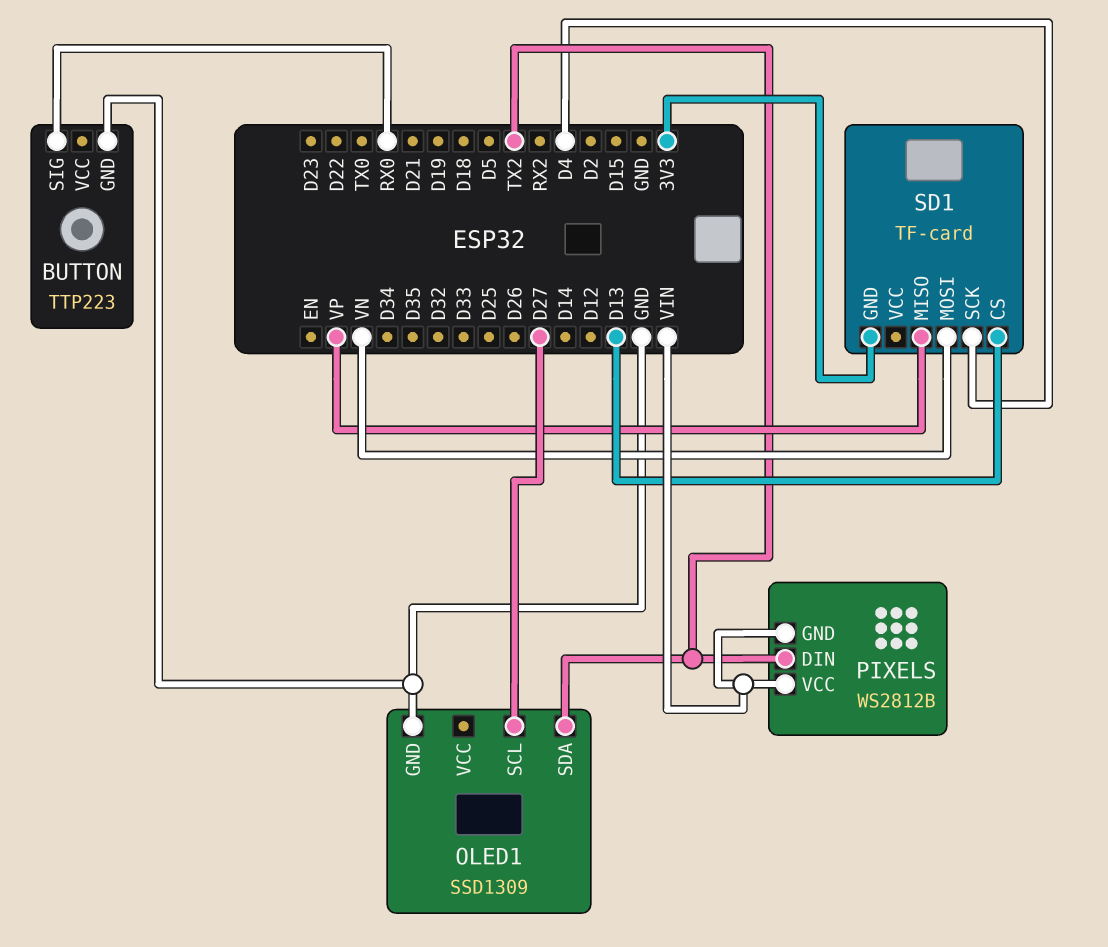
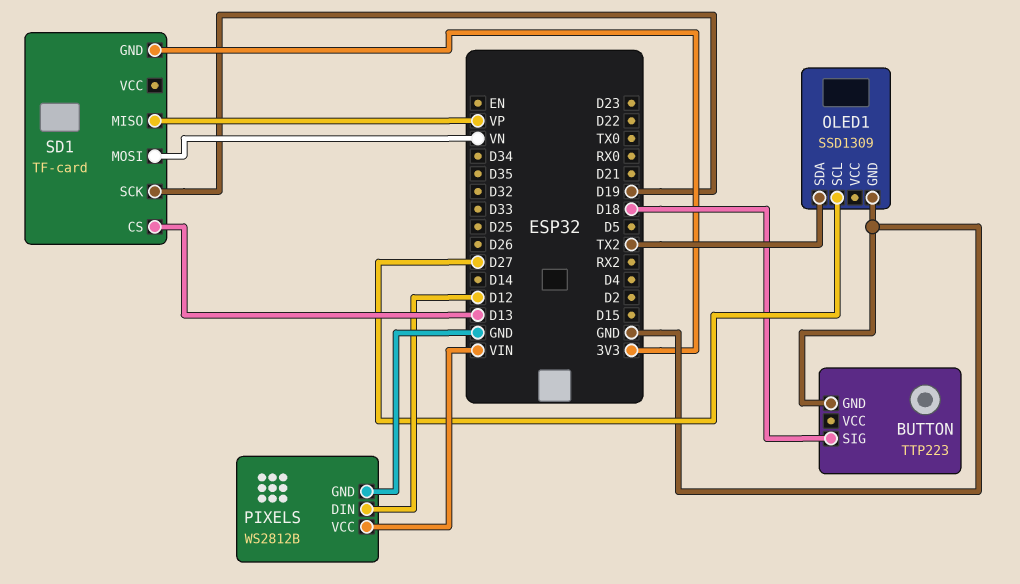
BUTTON pin SIG: RX0 -> D18
PIXELS pin DIN: TX2 -> D12
PIXELS pin GND: VIN -> GND
SD1 pin SCK: D4 -> D19

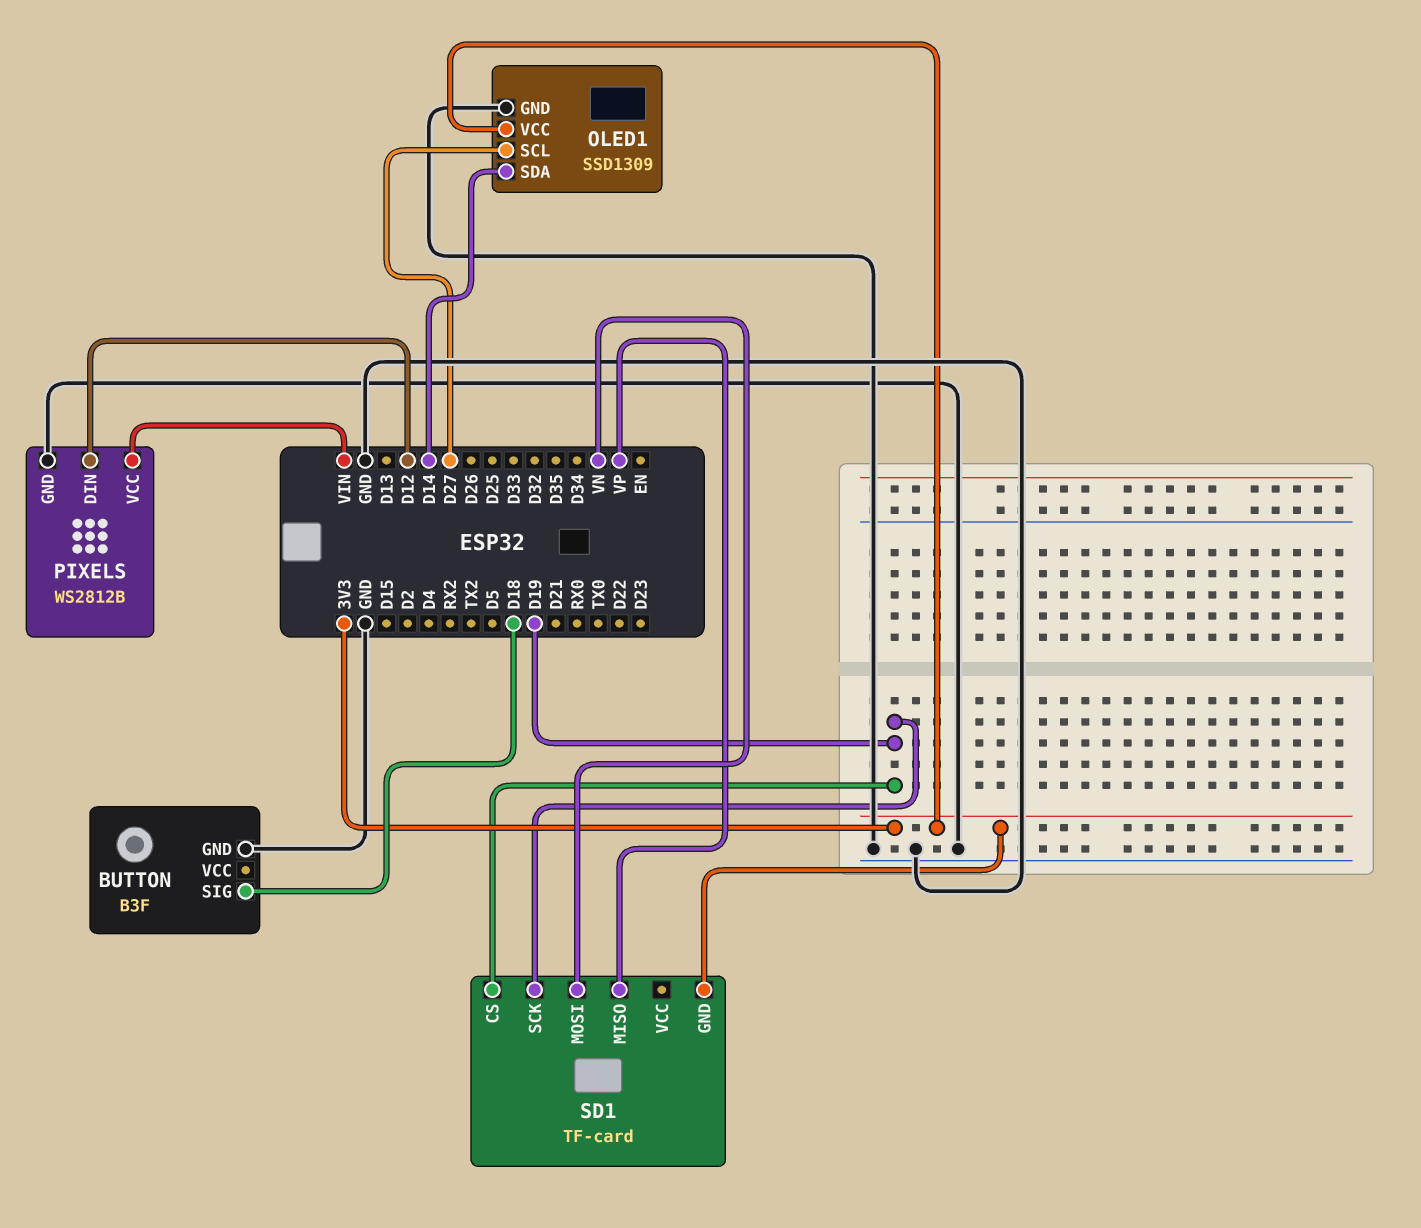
BUTTON: TTP223 -> B3F
OLED1 pin SDA: TX2 -> D14
OLED1 pin VCC: none -> 3V3
SD1 pin CS: D13 -> D19

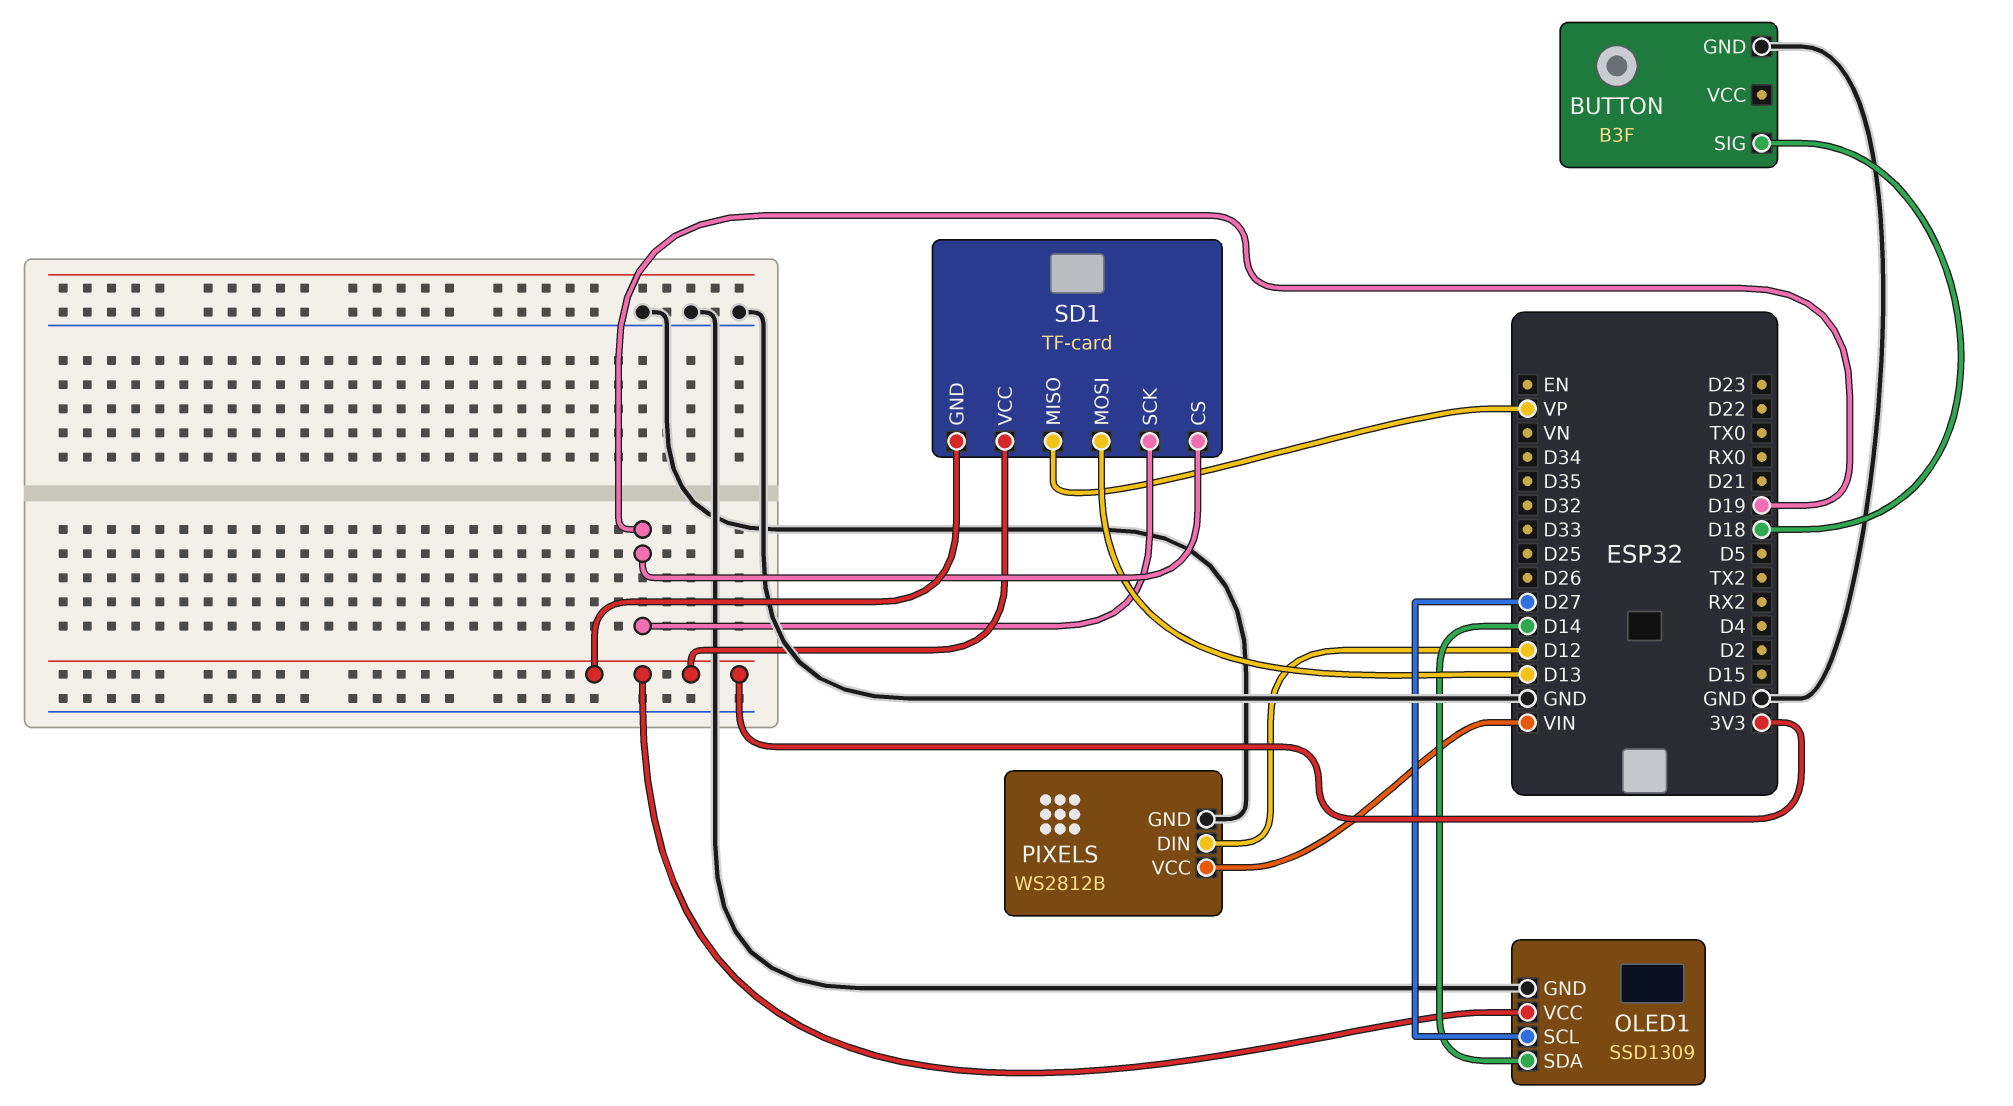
SD1 pin MOSI: VN -> D13
SD1 pin VCC: none -> 3V3

